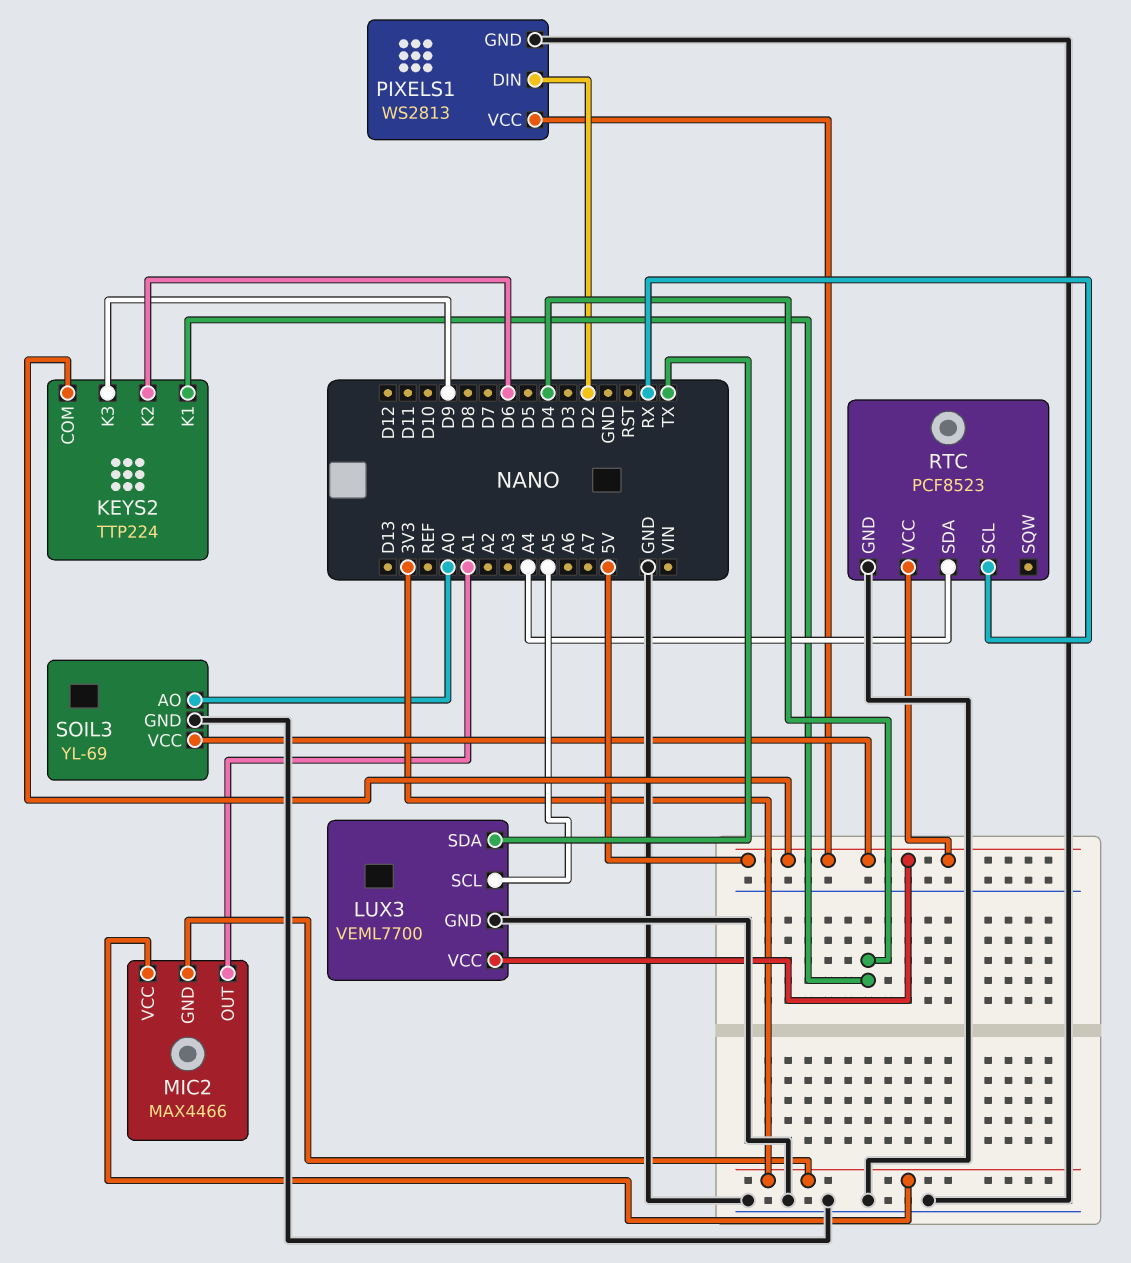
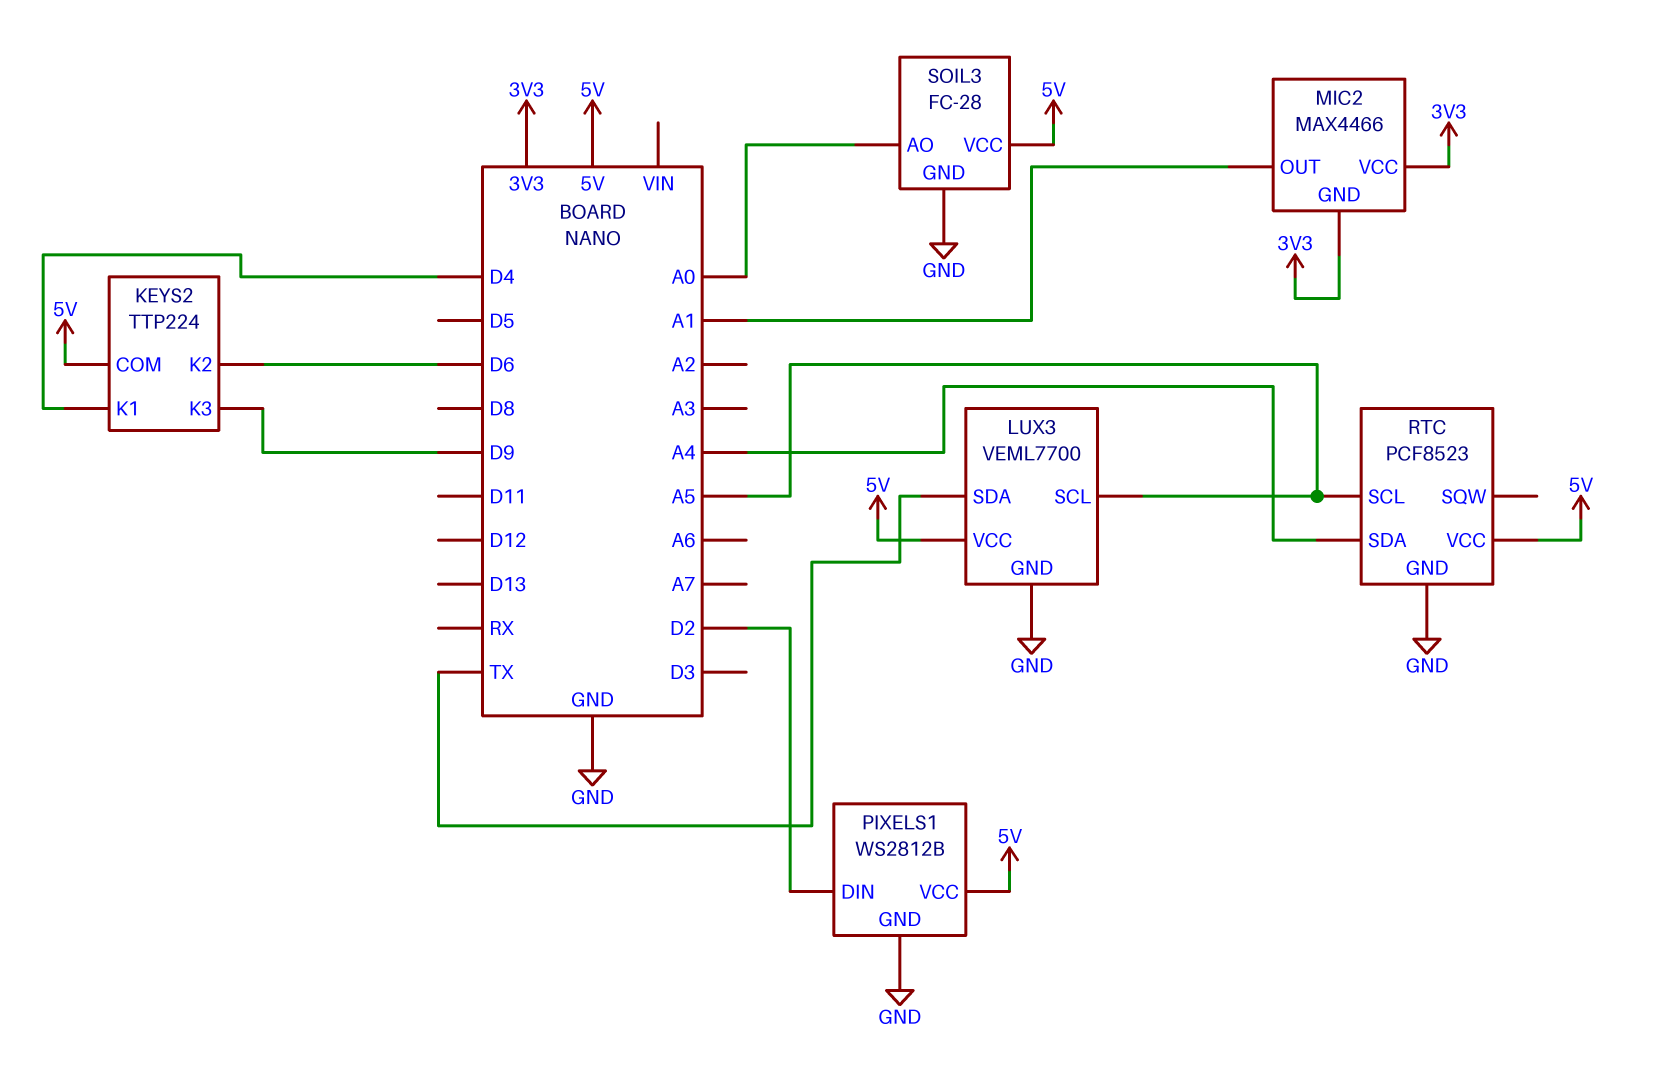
PIXELS1: WS2813 -> WS2812B
RTC pin SCL: RX -> A5
SOIL3: YL-69 -> FC-28

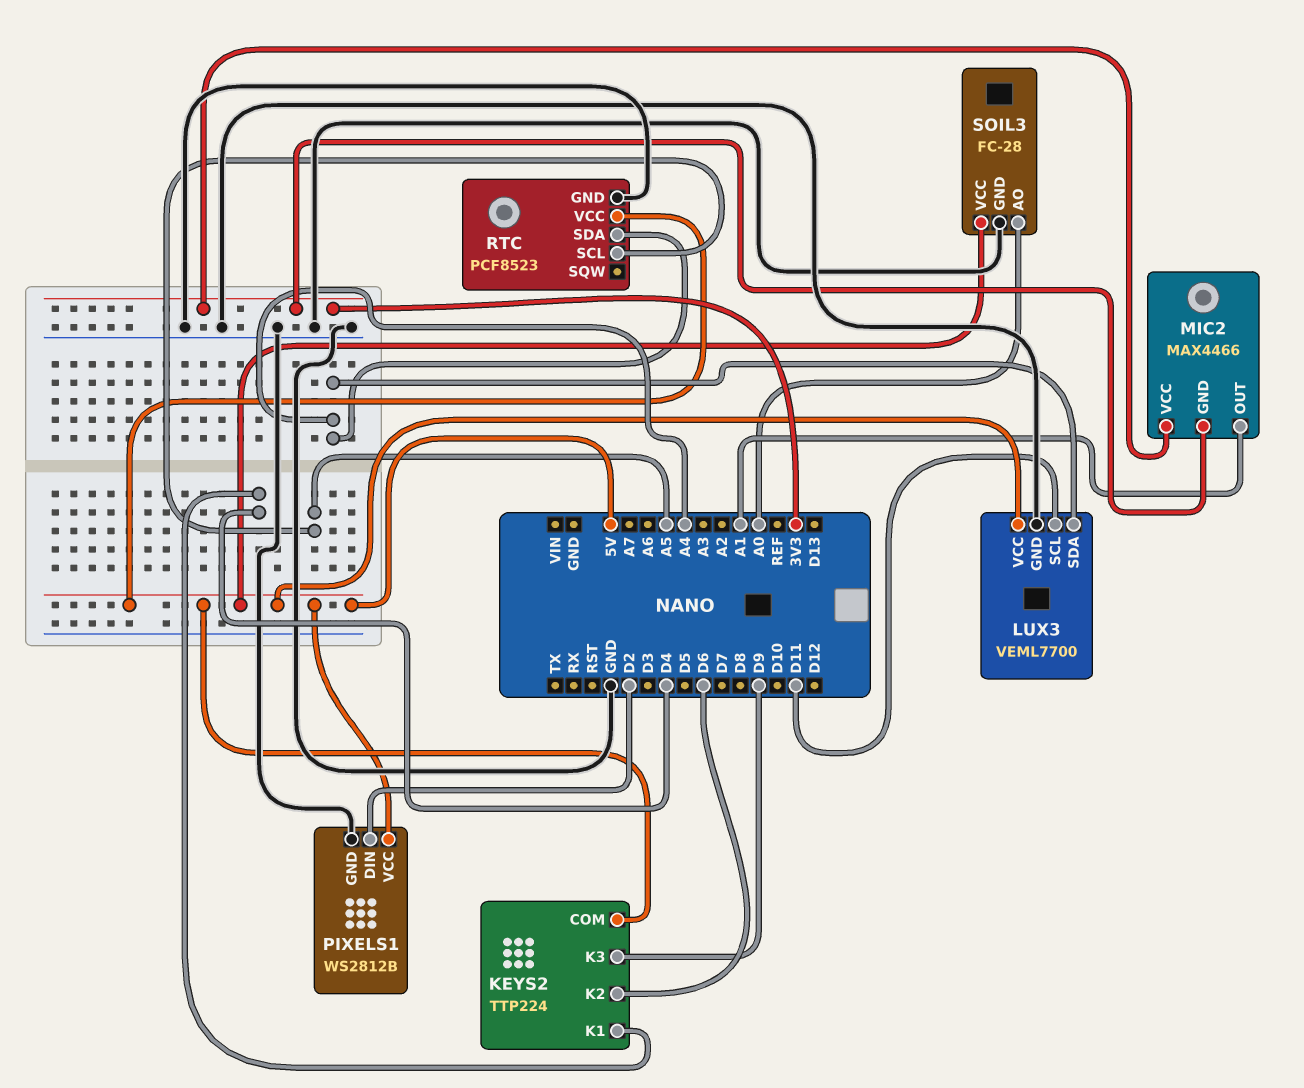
LUX3 pin SCL: A5 -> D11
LUX3 pin SDA: TX -> A4

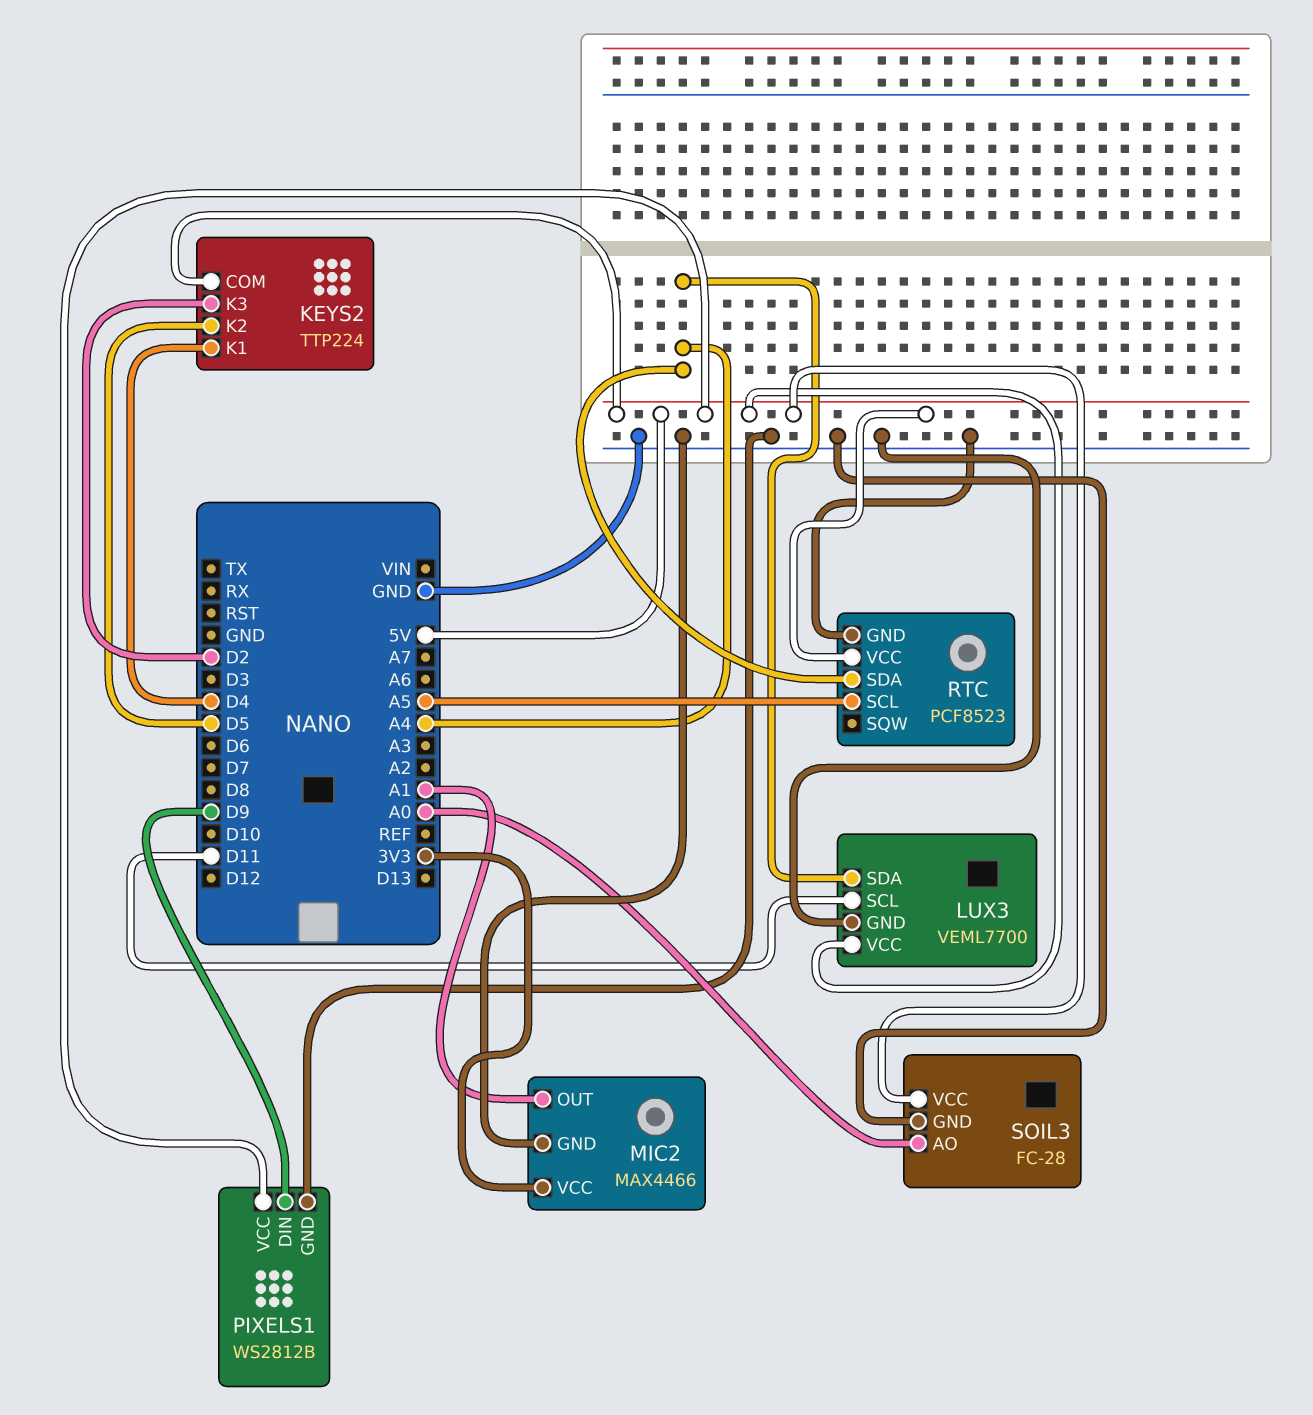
KEYS2 pin K2: D6 -> D5
KEYS2 pin K3: D9 -> D2
MIC2 pin GND: 3V3 -> GND
PIXELS1 pin DIN: D2 -> D9

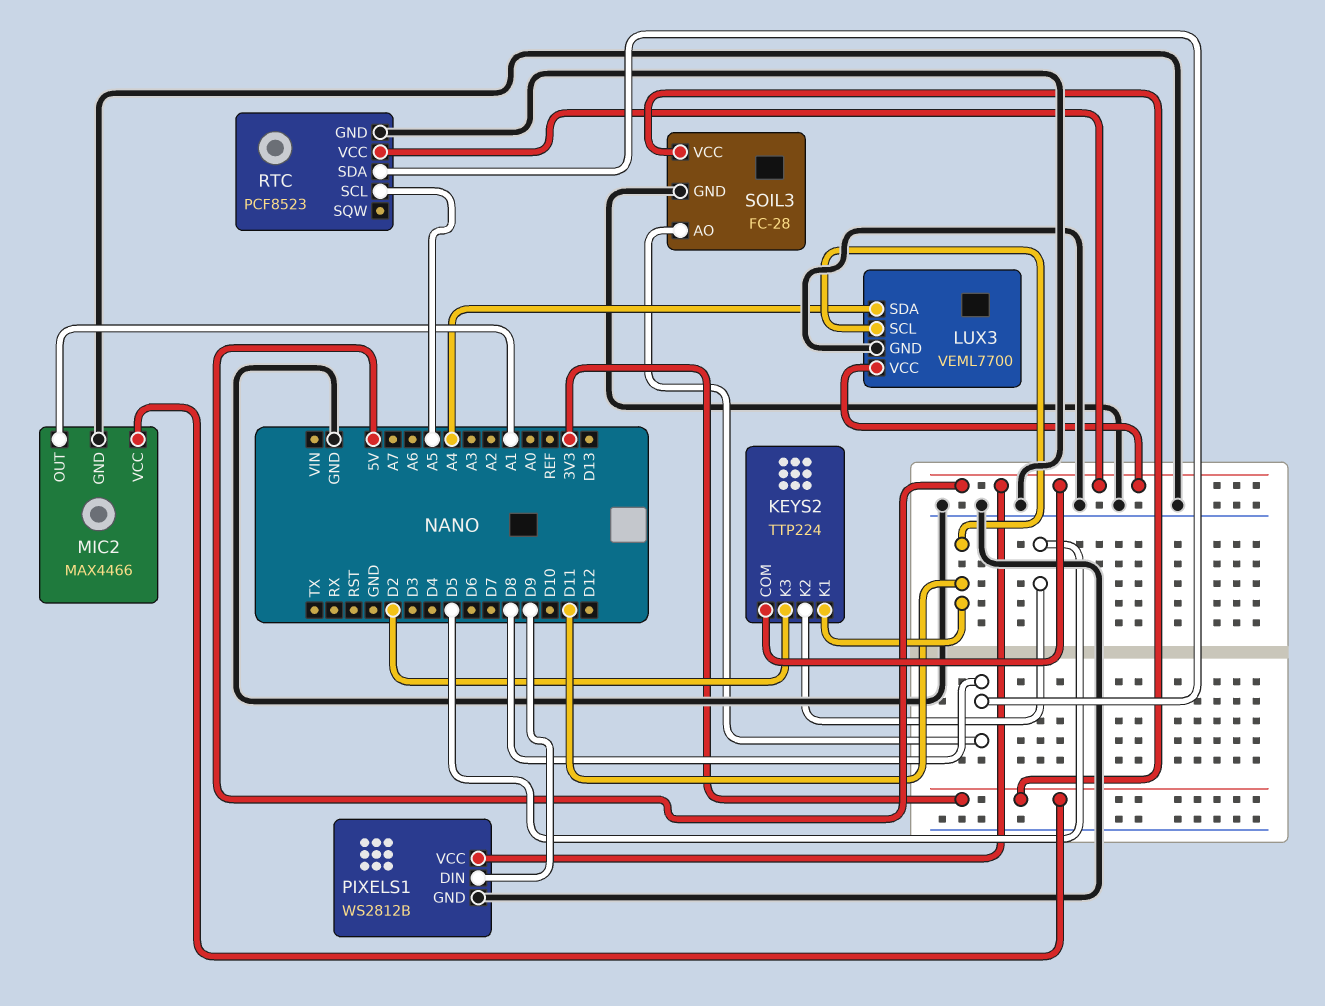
KEYS2 pin K1: D4 -> D11
RTC pin SDA: A4 -> D8
SOIL3 pin AO: A0 -> D8
SOIL3 pin VCC: 5V -> 3V3

